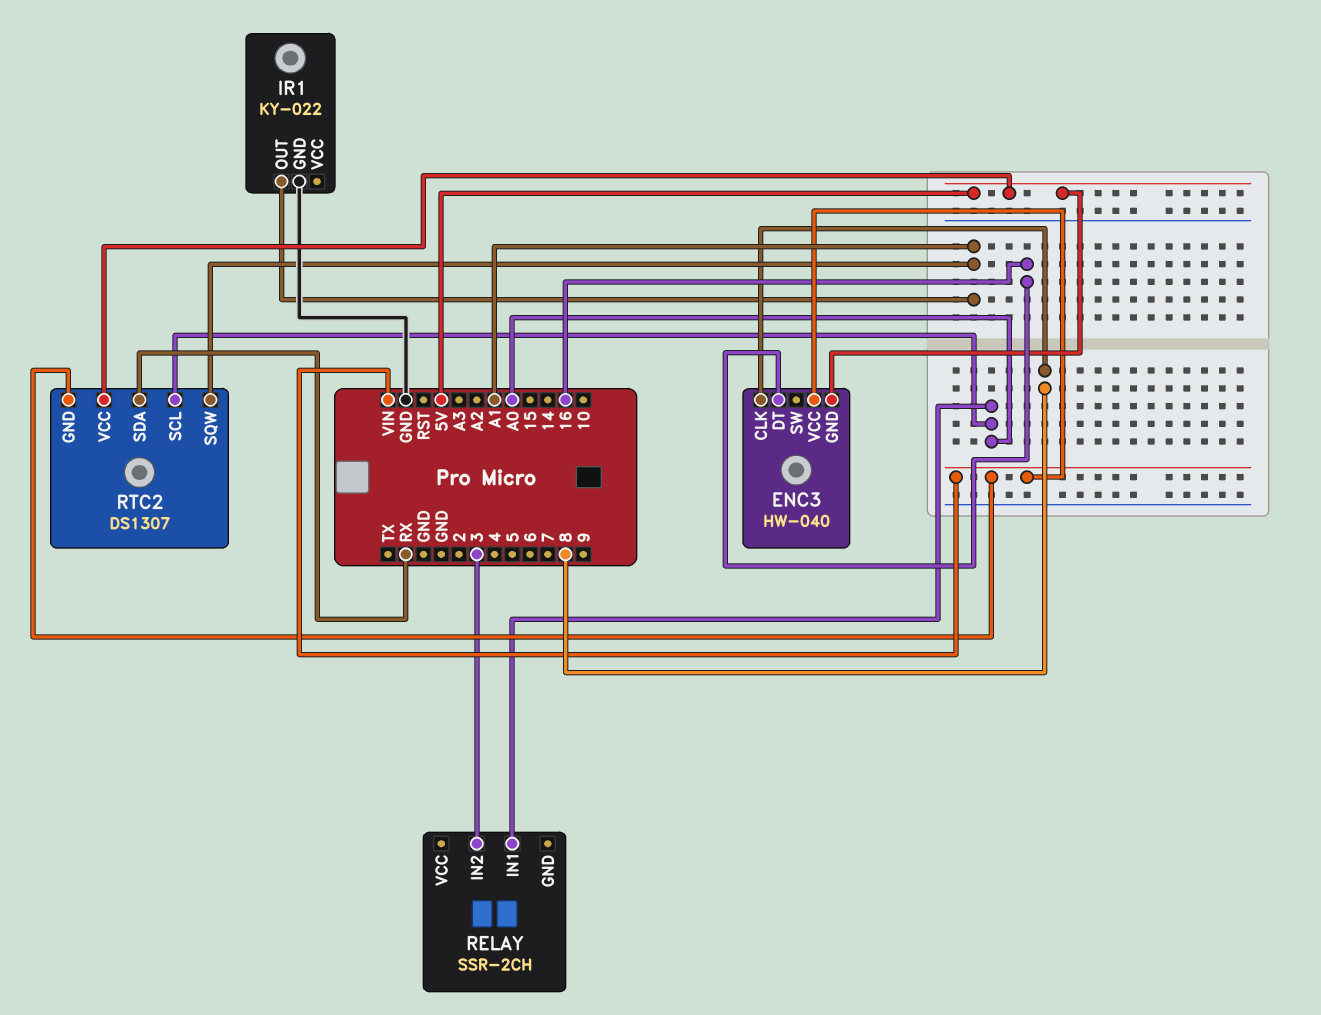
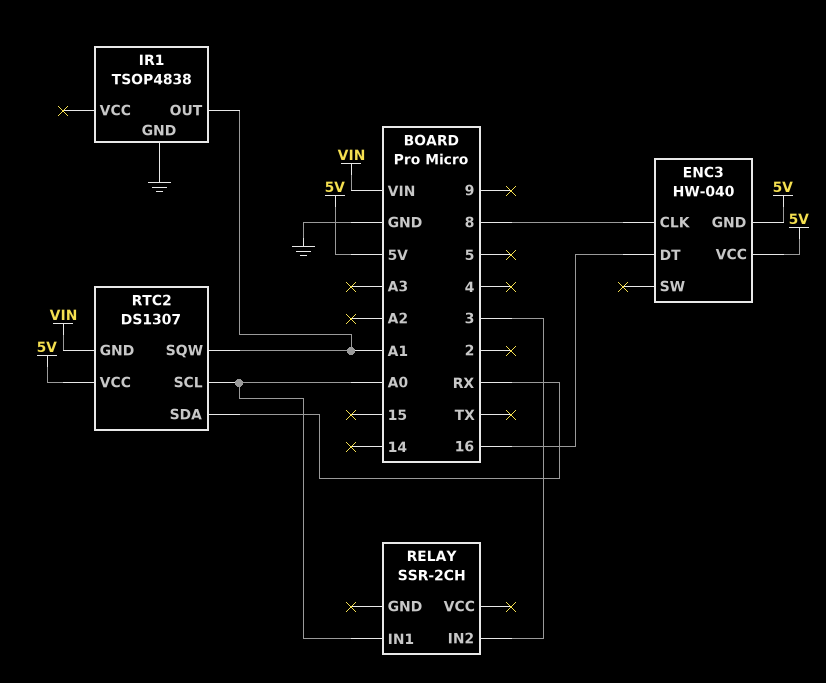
ENC3 pin VCC: VIN -> 5V
IR1: KY-022 -> TSOP4838

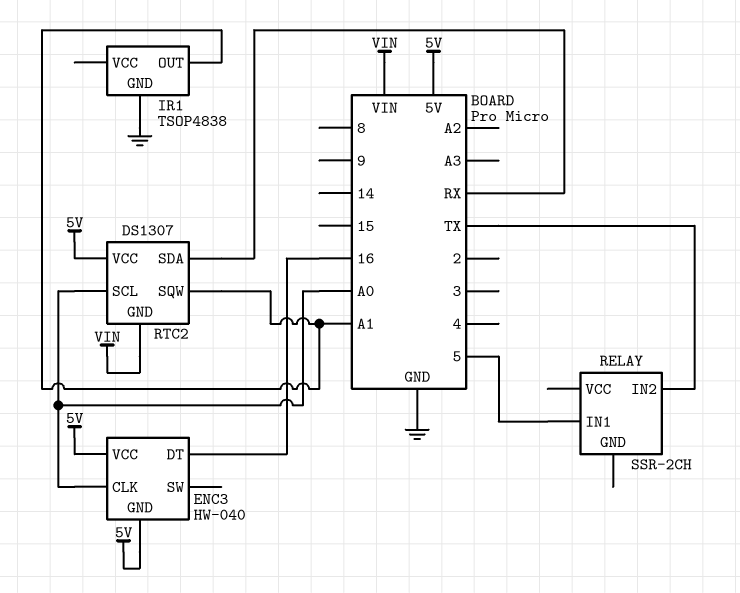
ENC3 pin CLK: 8 -> A0
RELAY pin IN1: A0 -> 5
RELAY pin IN2: 3 -> TX

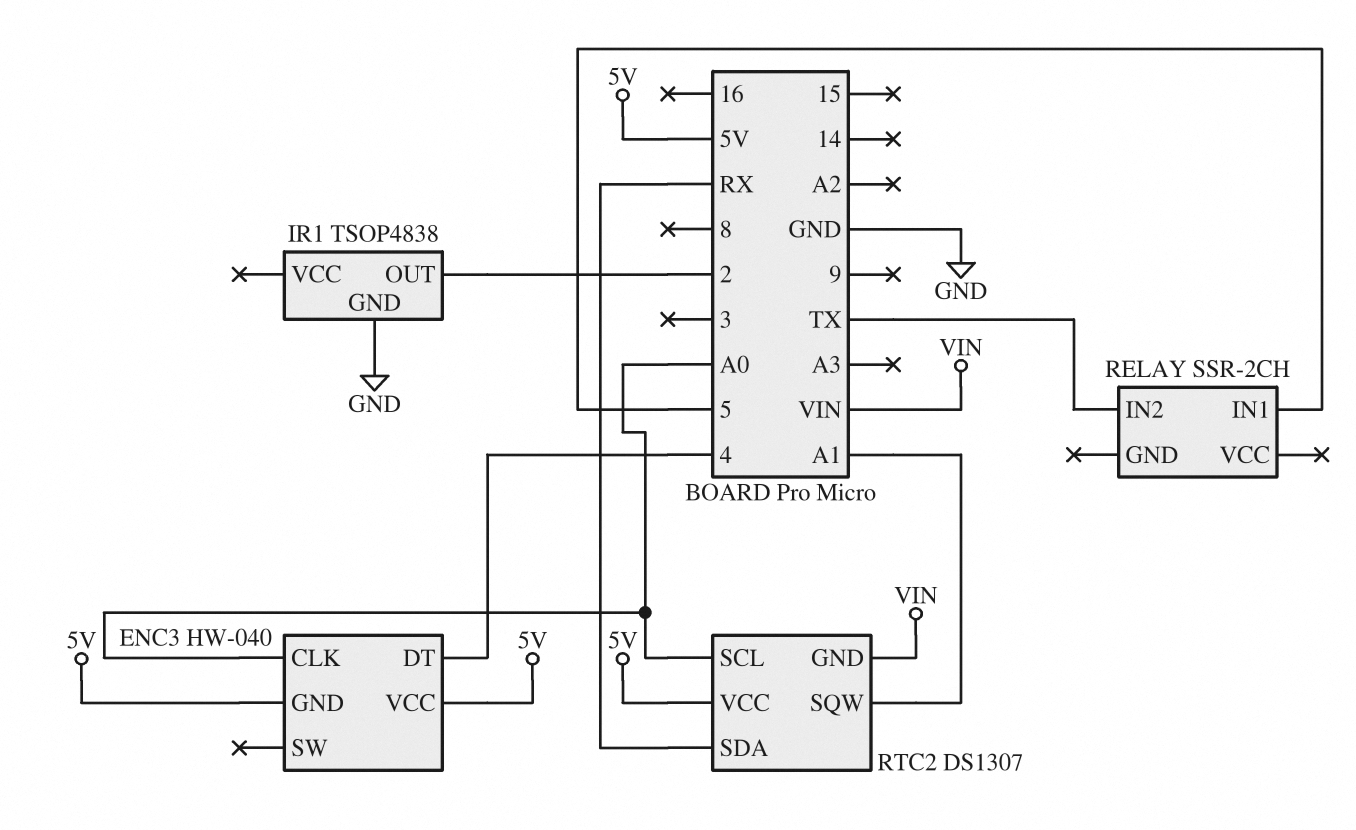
ENC3 pin DT: 16 -> 4
IR1 pin OUT: A1 -> 2

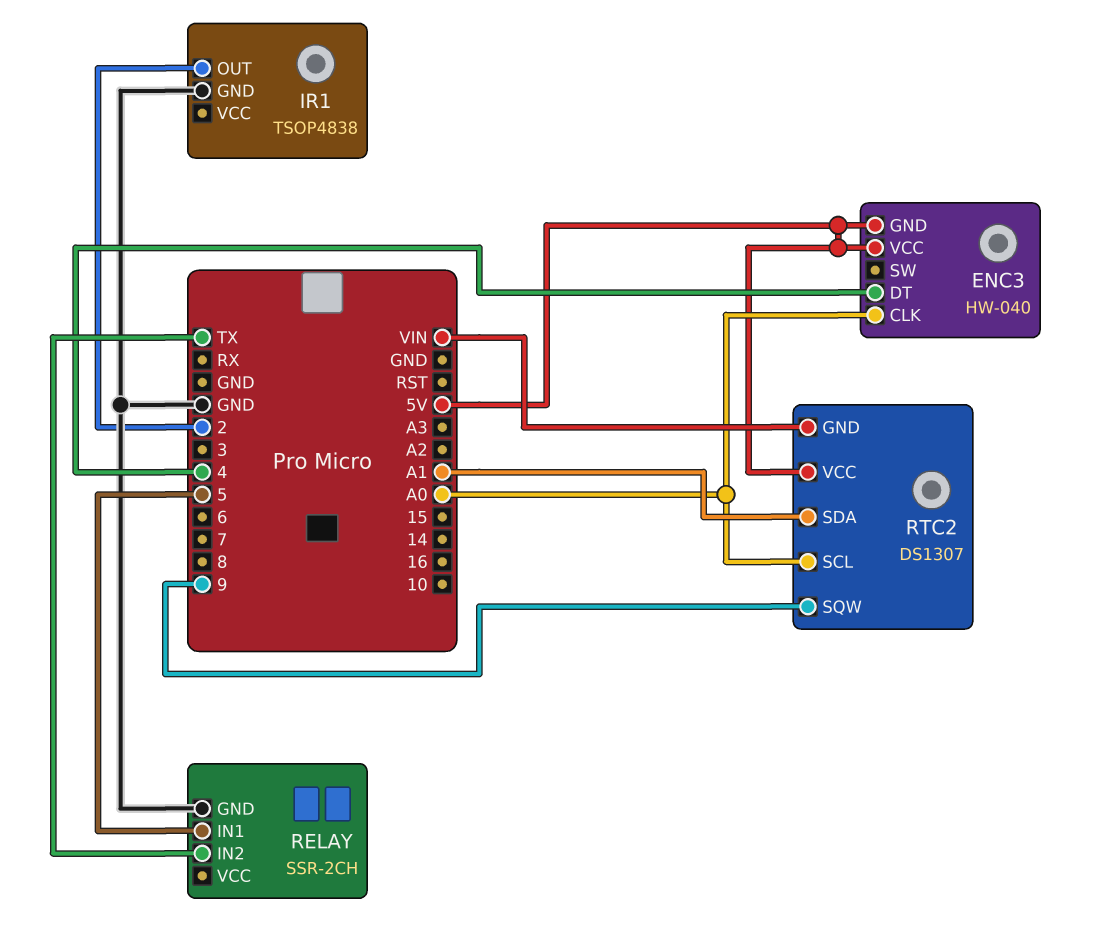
RELAY pin GND: none -> GND
RTC2 pin SDA: RX -> A1
RTC2 pin SQW: A1 -> 9

